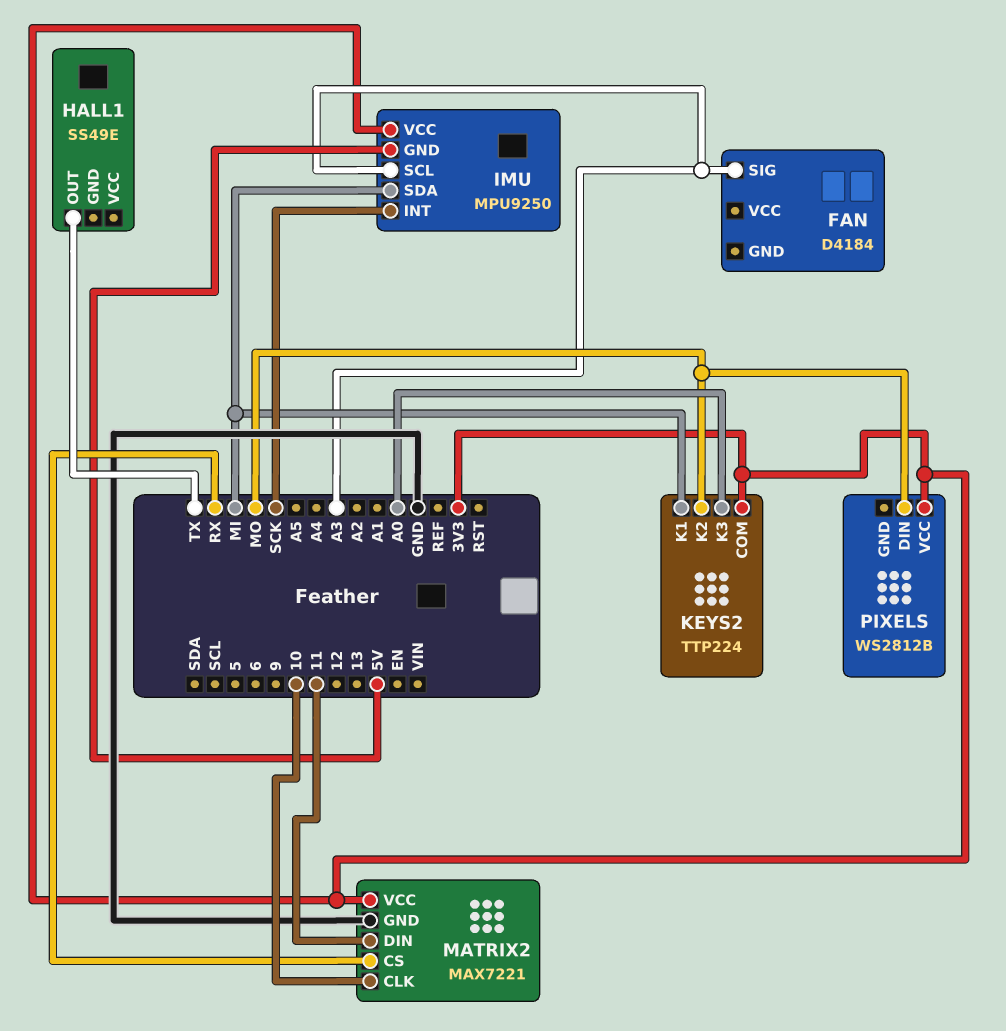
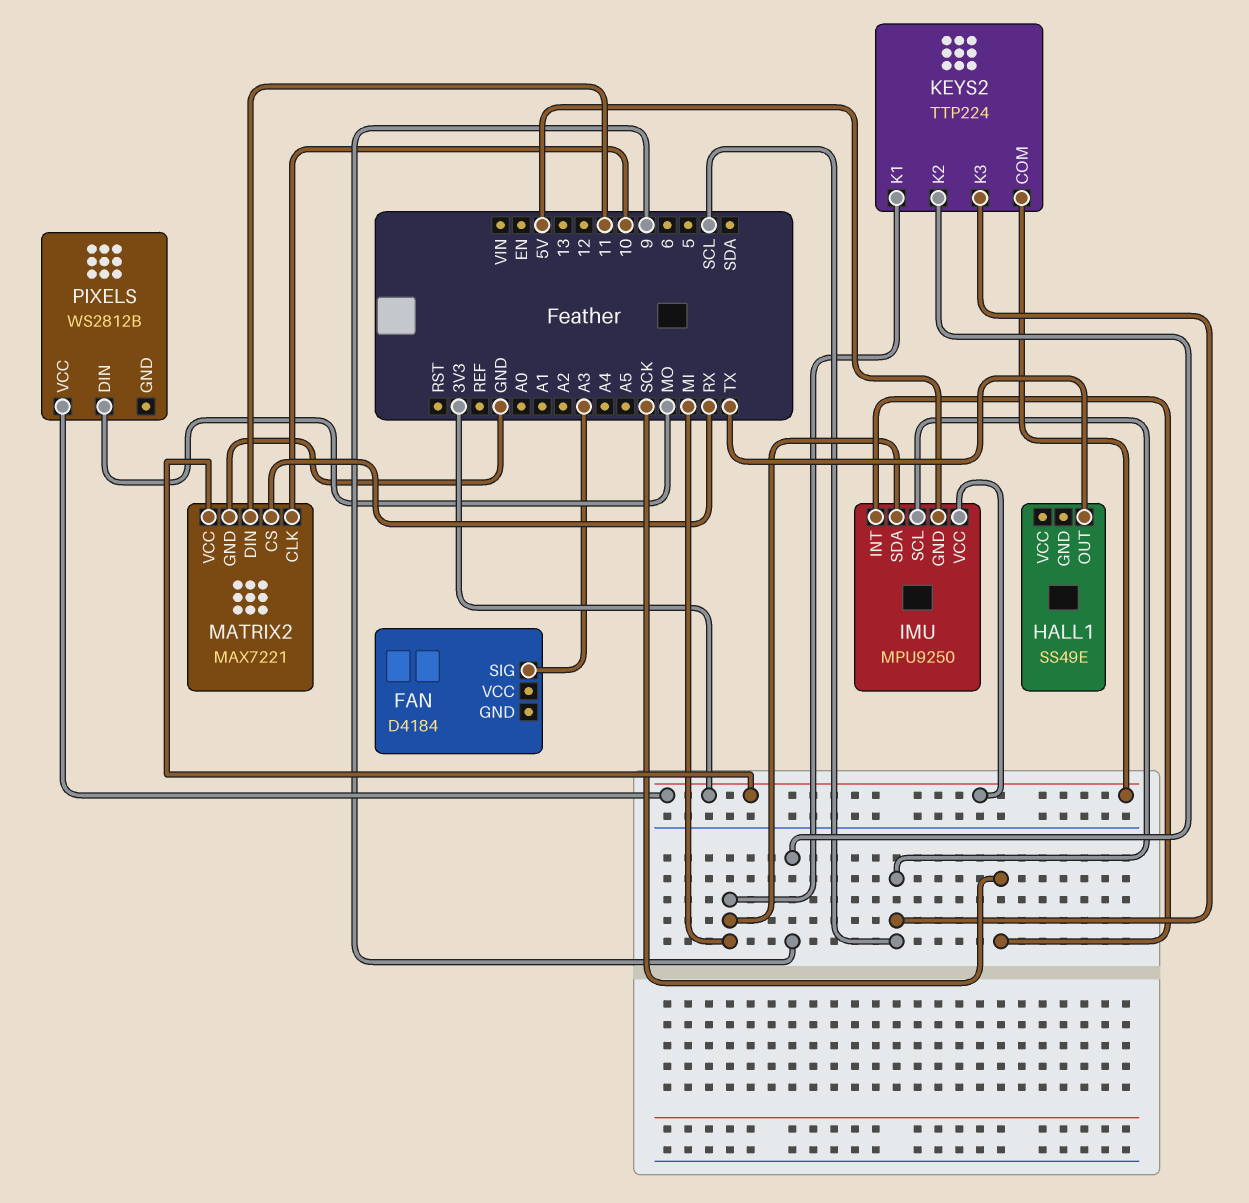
IMU pin SCL: A3 -> SCL
KEYS2 pin K2: MO -> 9
KEYS2 pin K3: A0 -> SCL

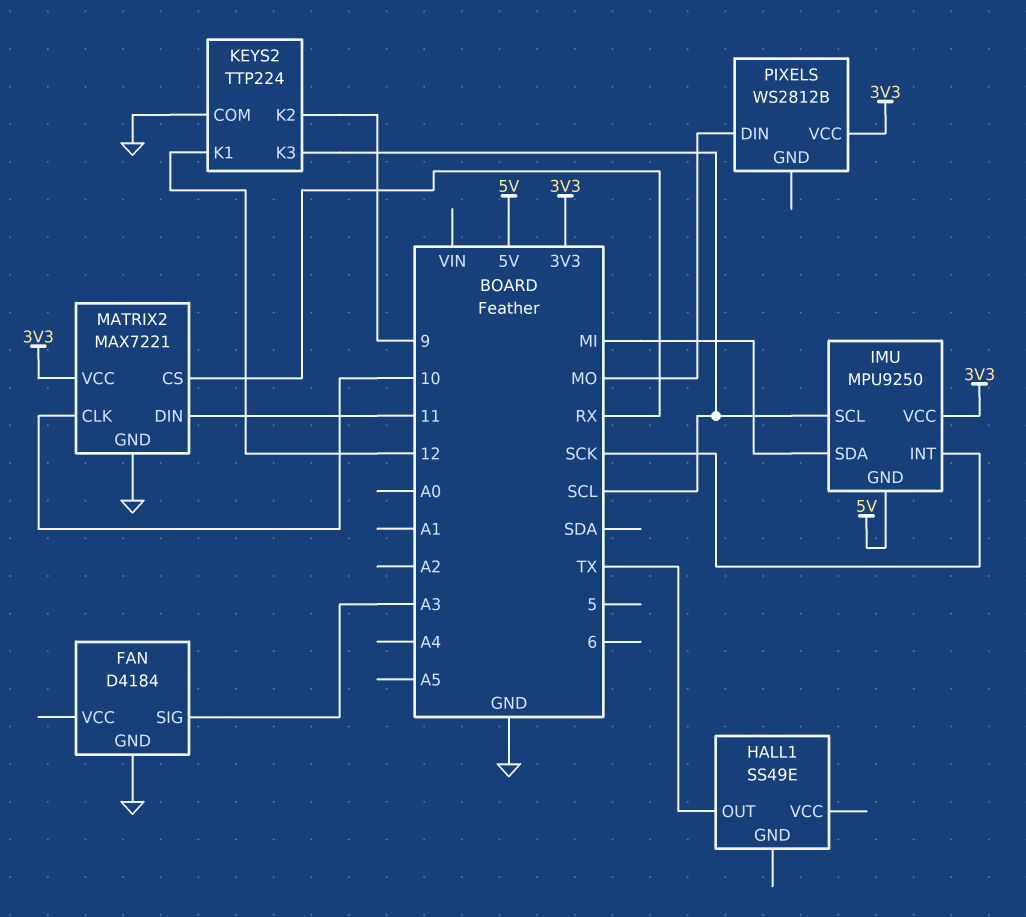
FAN pin GND: none -> GND
KEYS2 pin COM: 3V3 -> GND
KEYS2 pin K1: MI -> 12

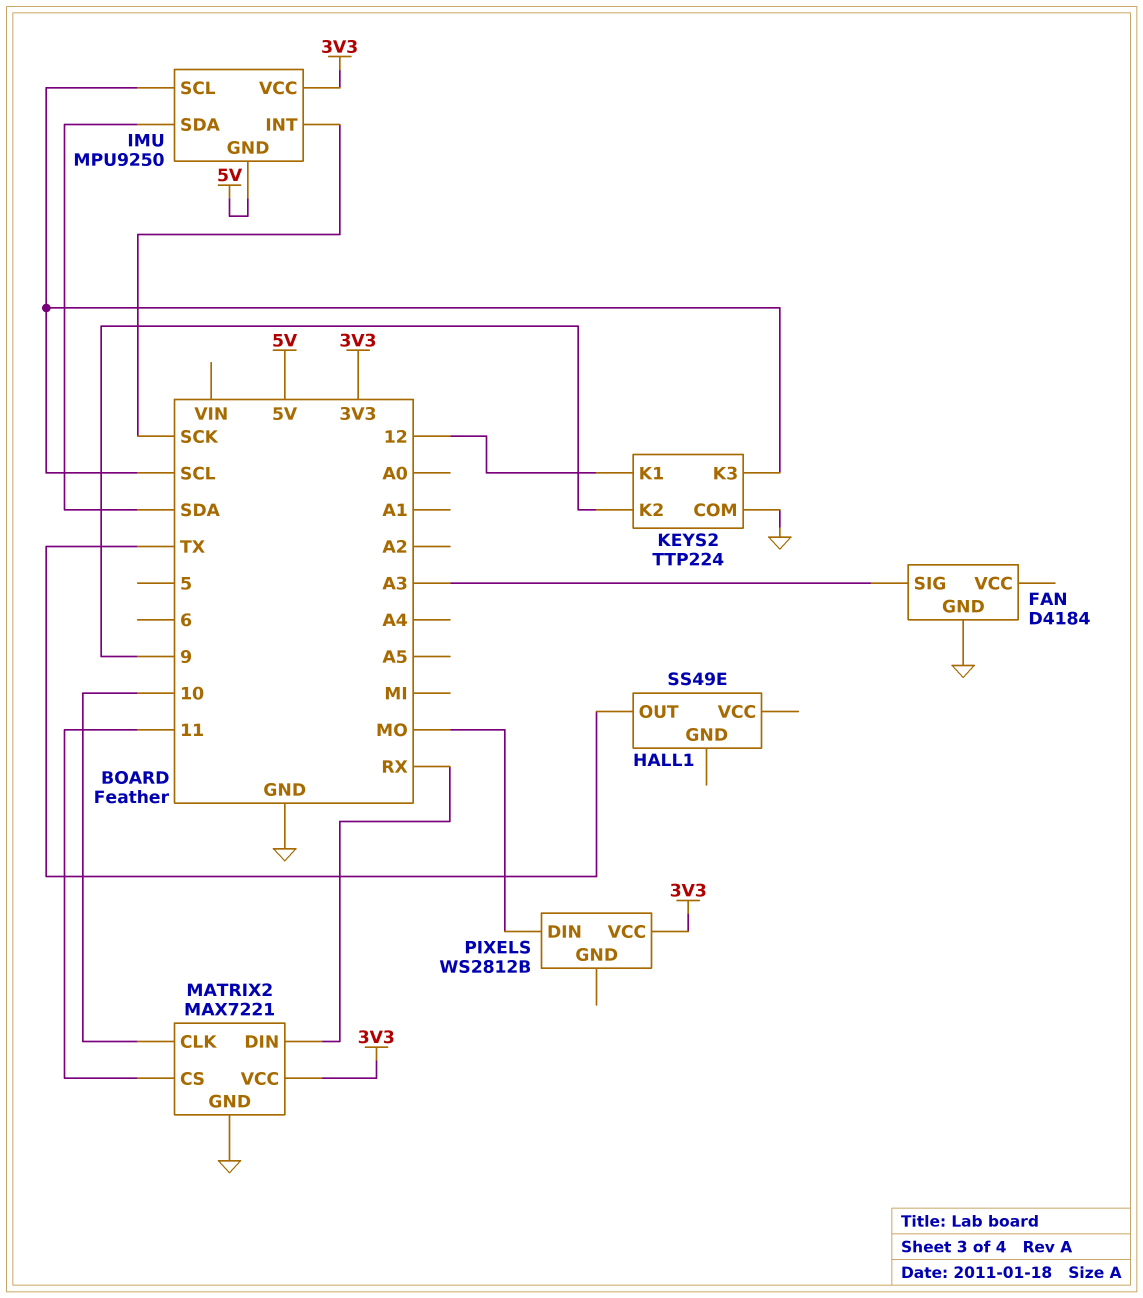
IMU pin SDA: MI -> SDA
MATRIX2 pin CS: RX -> 11
MATRIX2 pin DIN: 11 -> RX

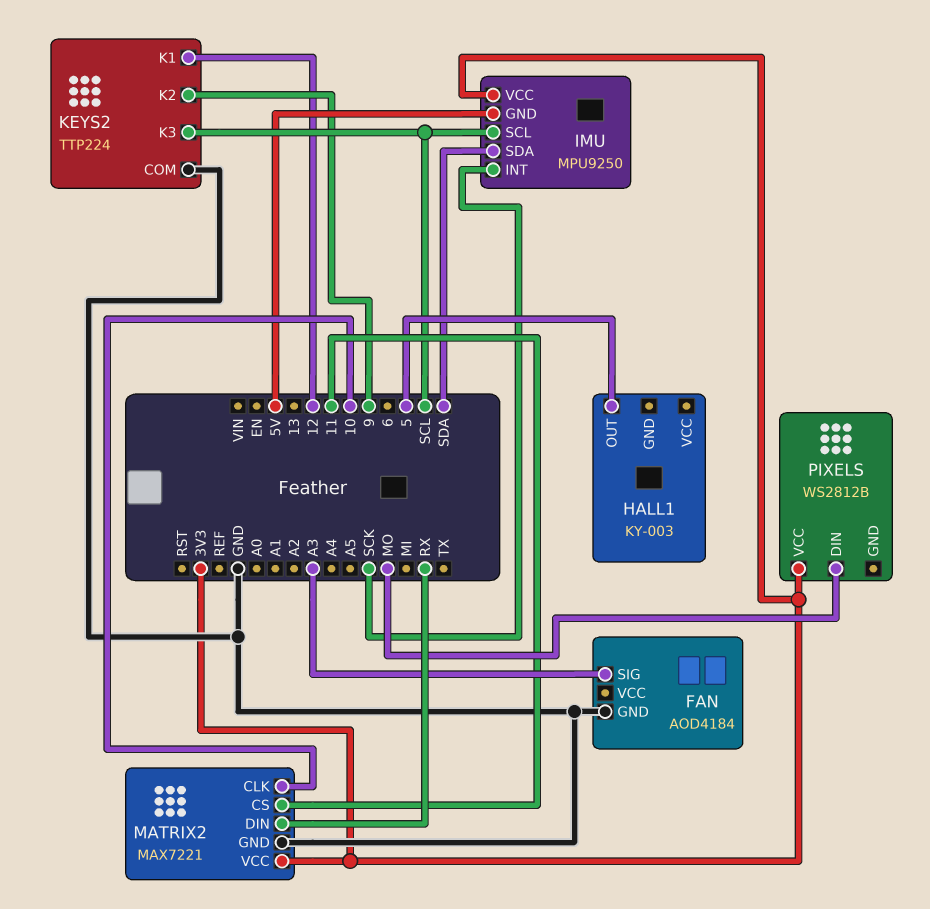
FAN: D4184 -> AOD4184
HALL1: SS49E -> KY-003
HALL1 pin OUT: TX -> 5

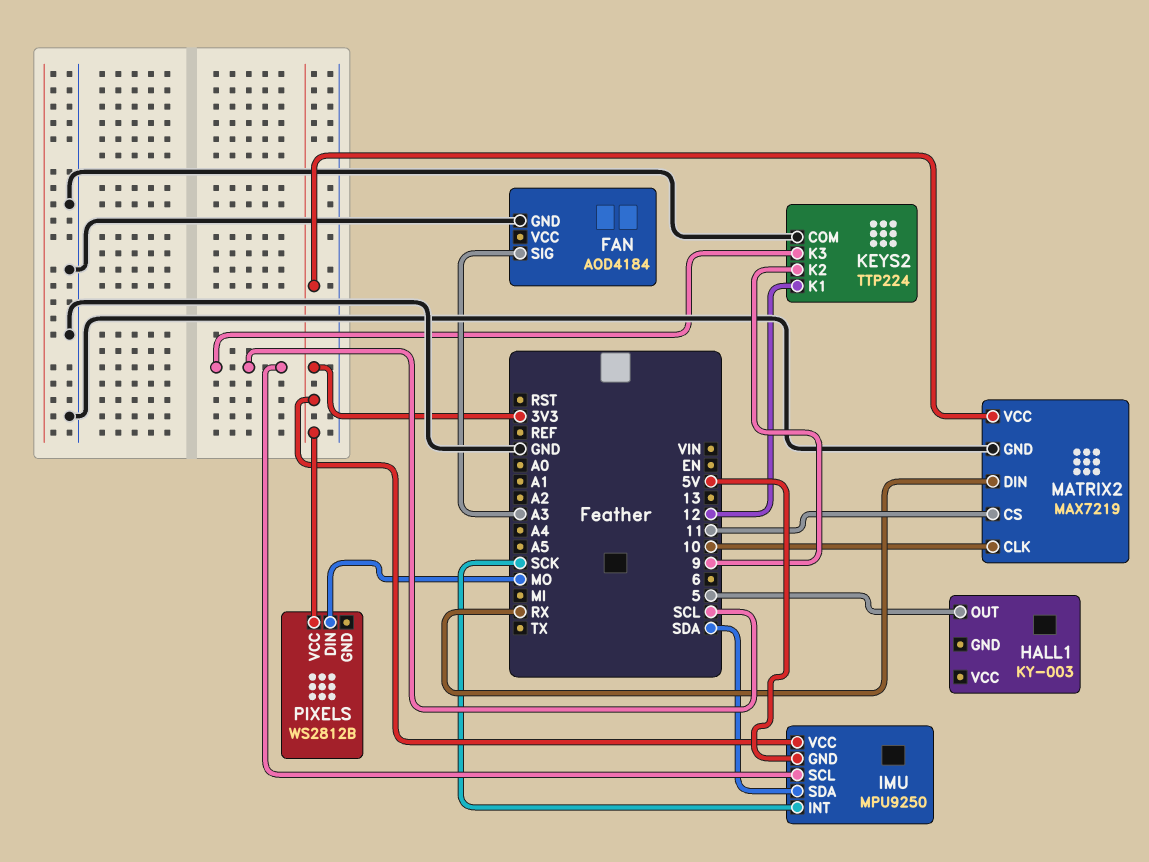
MATRIX2: MAX7221 -> MAX7219

